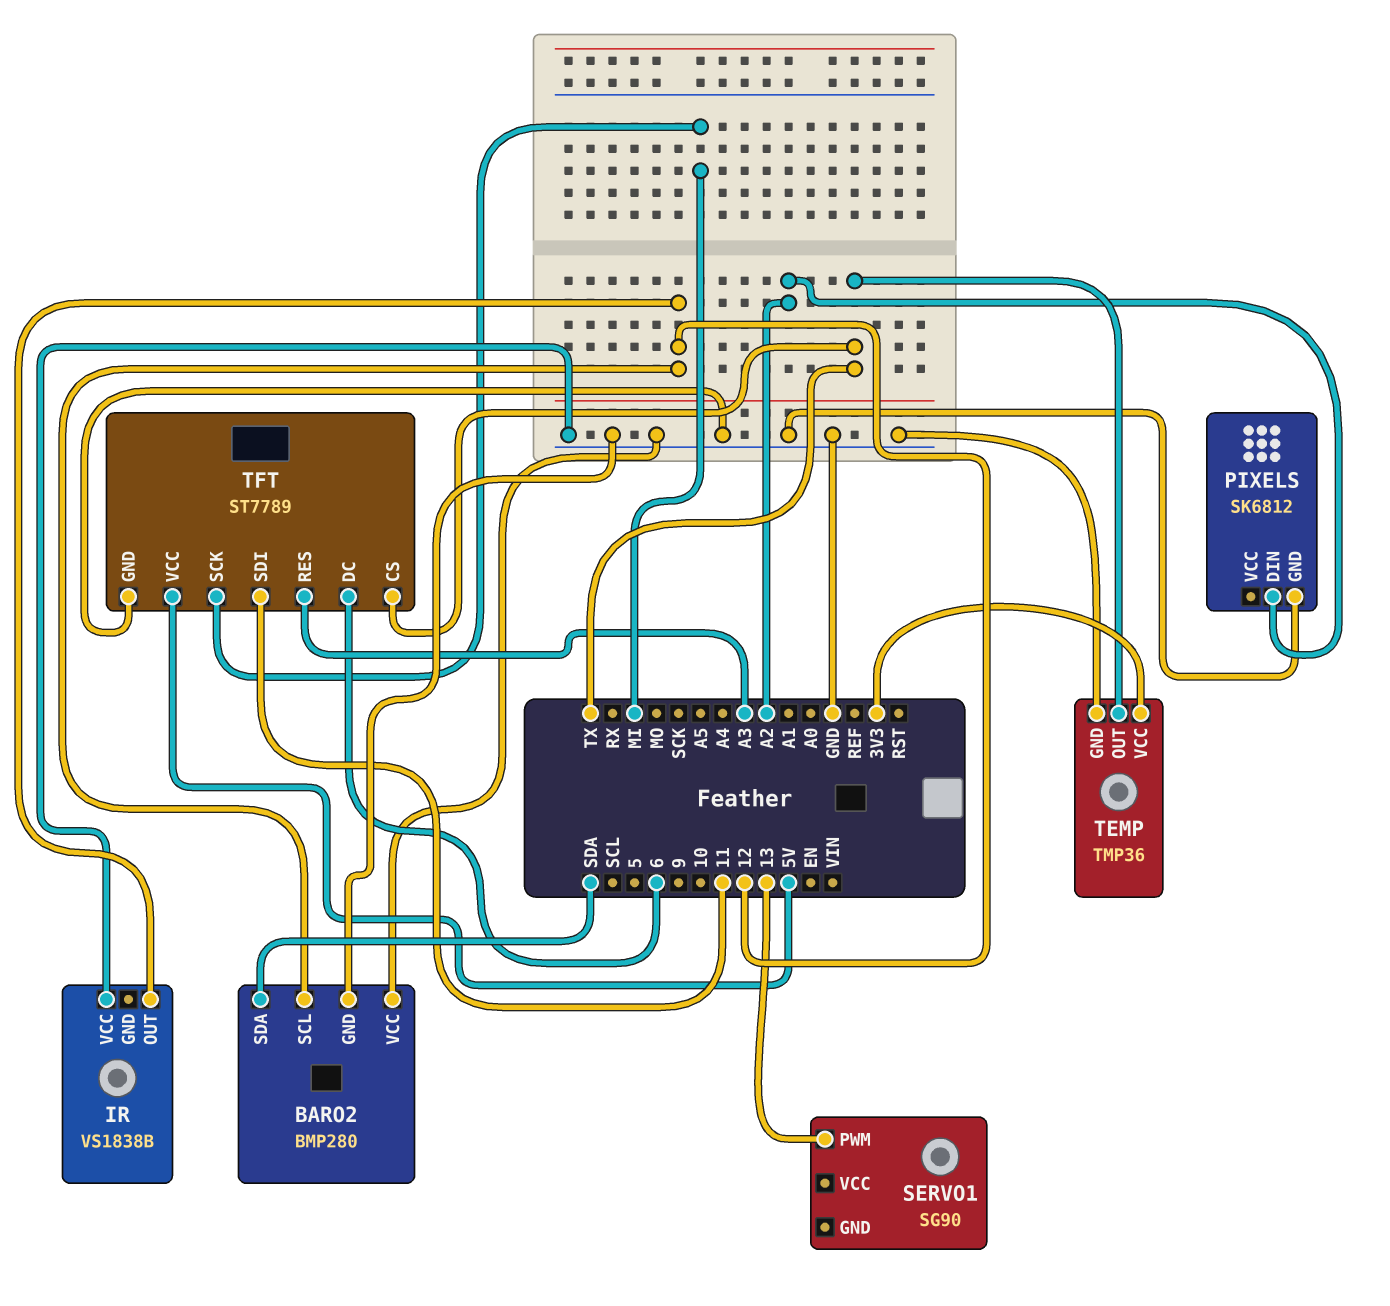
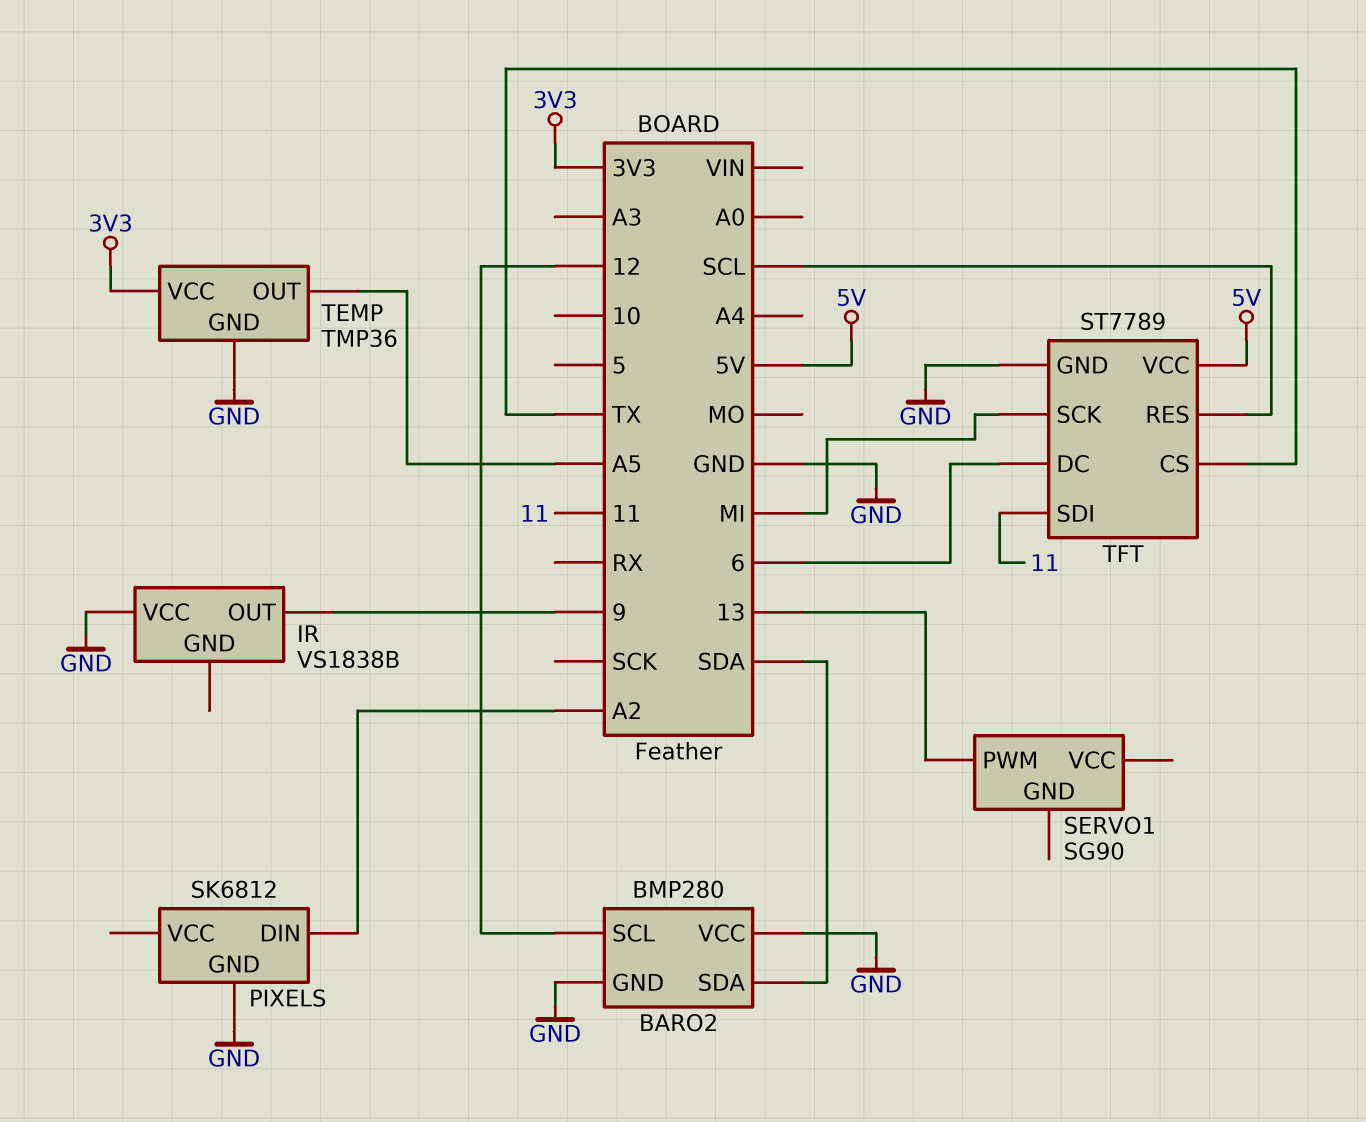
IR pin OUT: 12 -> 9
TEMP pin OUT: TX -> A5
TFT pin RES: A3 -> SCL

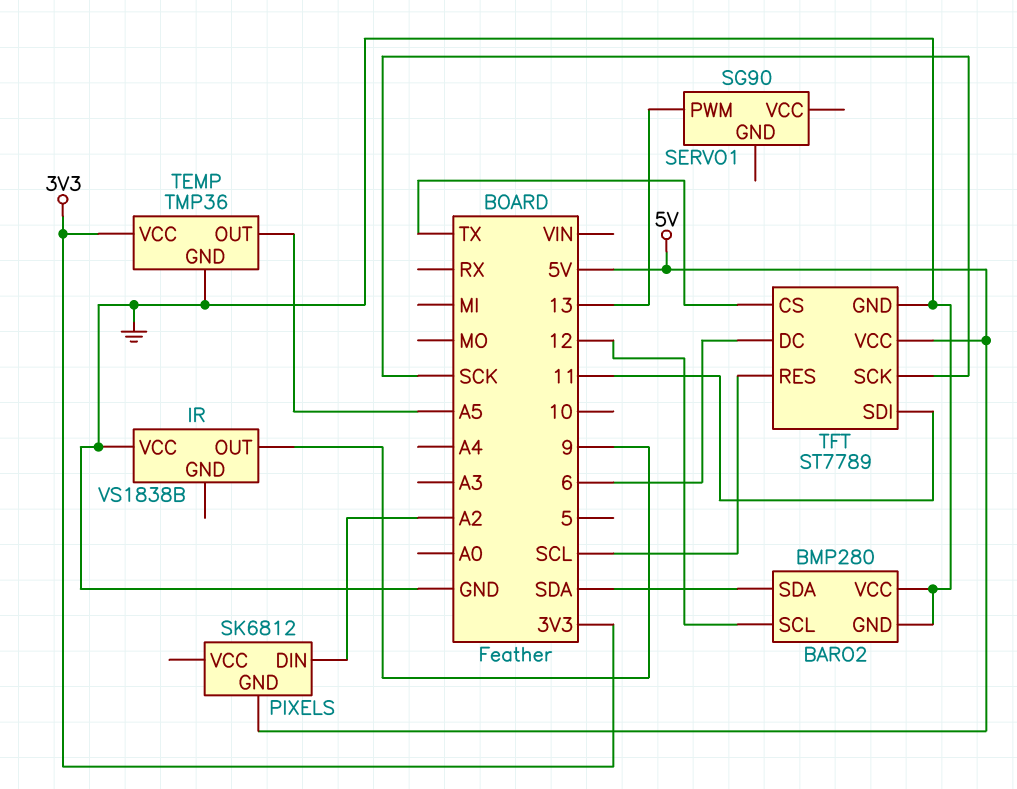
PIXELS pin GND: GND -> 5V
TFT pin SCK: MI -> SCK

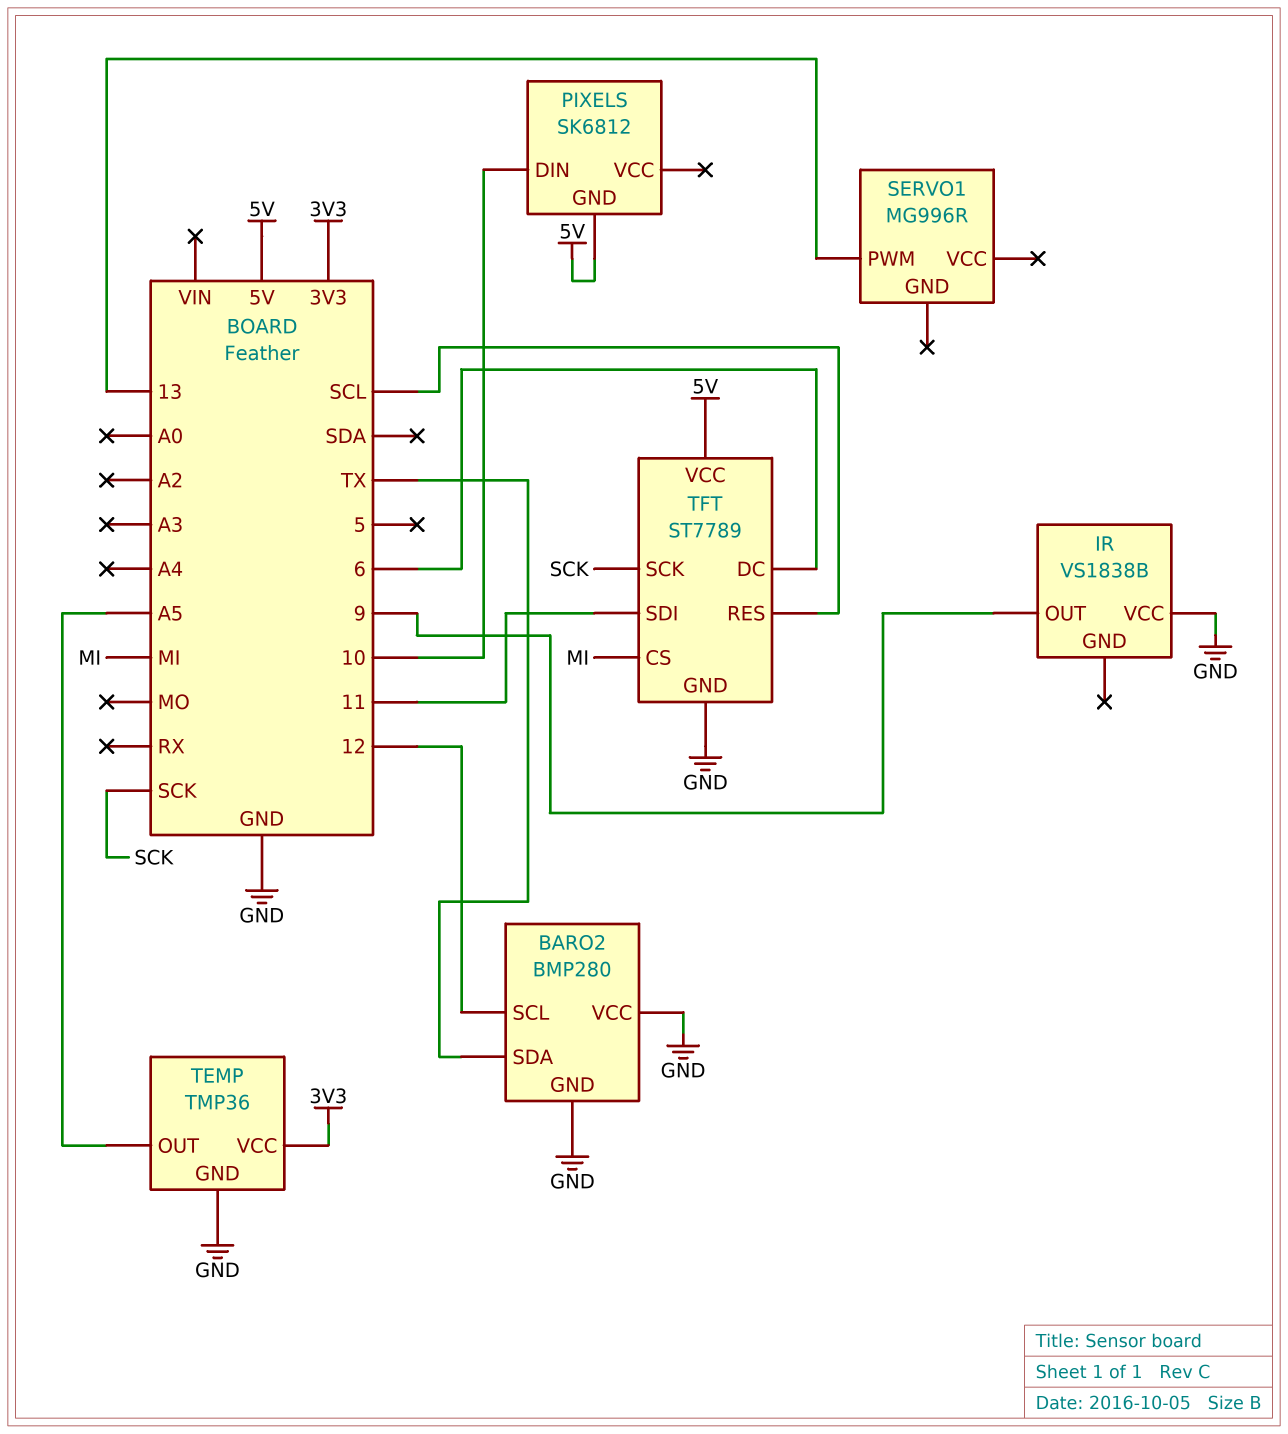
BARO2 pin SDA: SDA -> TX
PIXELS pin DIN: A2 -> 10
SERVO1: SG90 -> MG996R
TFT pin CS: TX -> MI

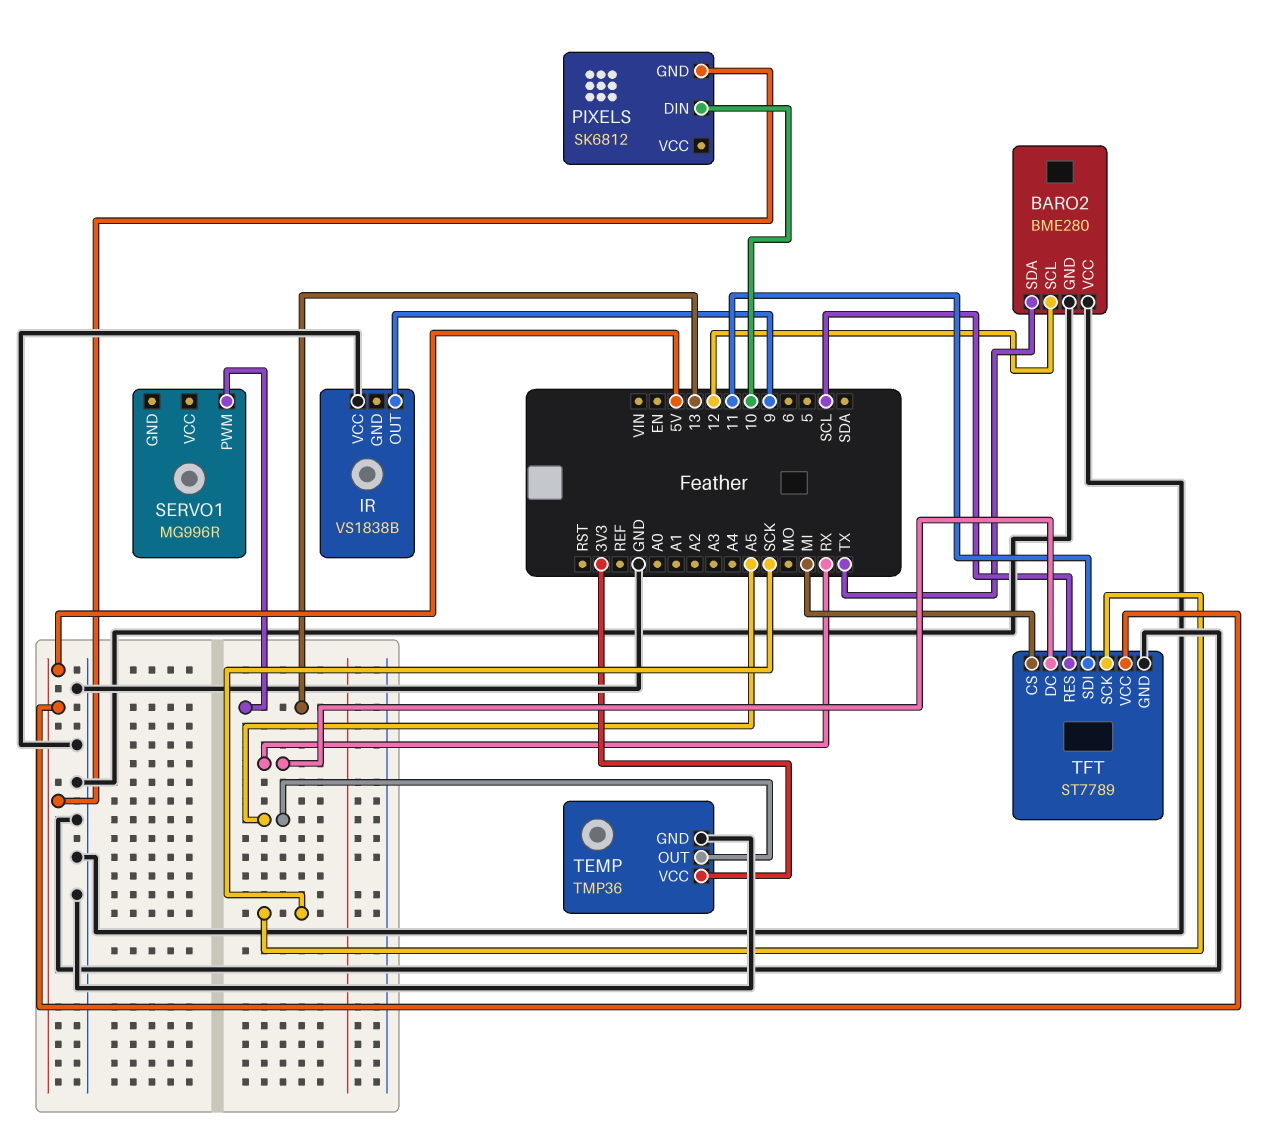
BARO2: BMP280 -> BME280
TFT pin DC: 6 -> RX

